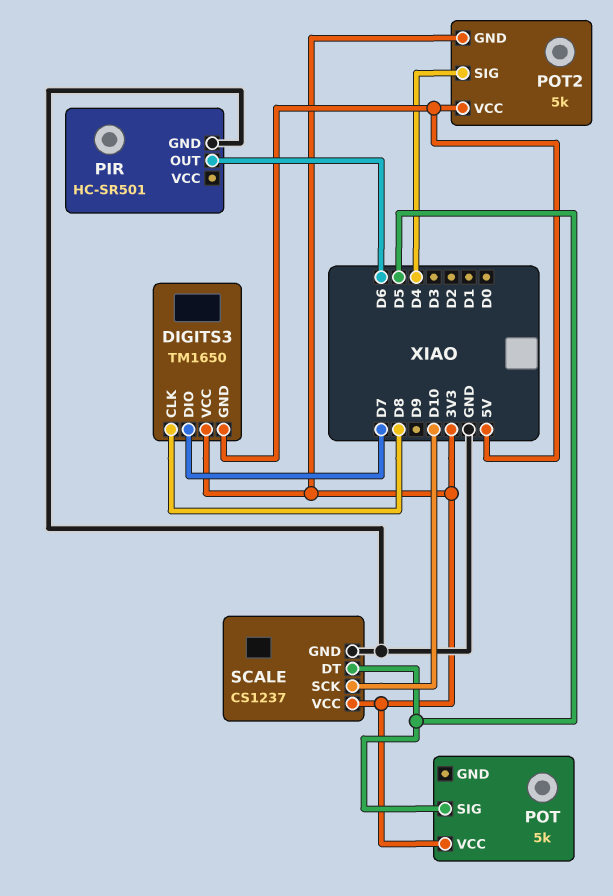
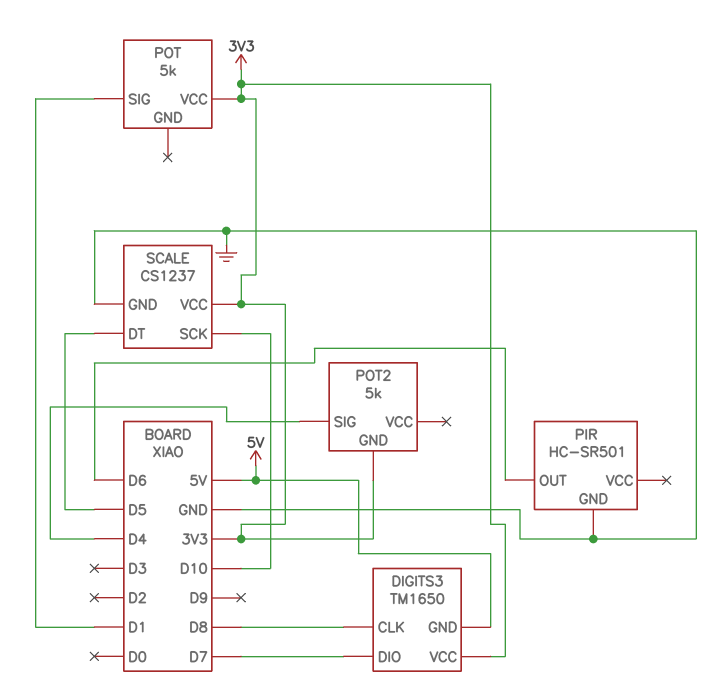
POT pin SIG: D5 -> D1
POT2 pin VCC: 5V -> none

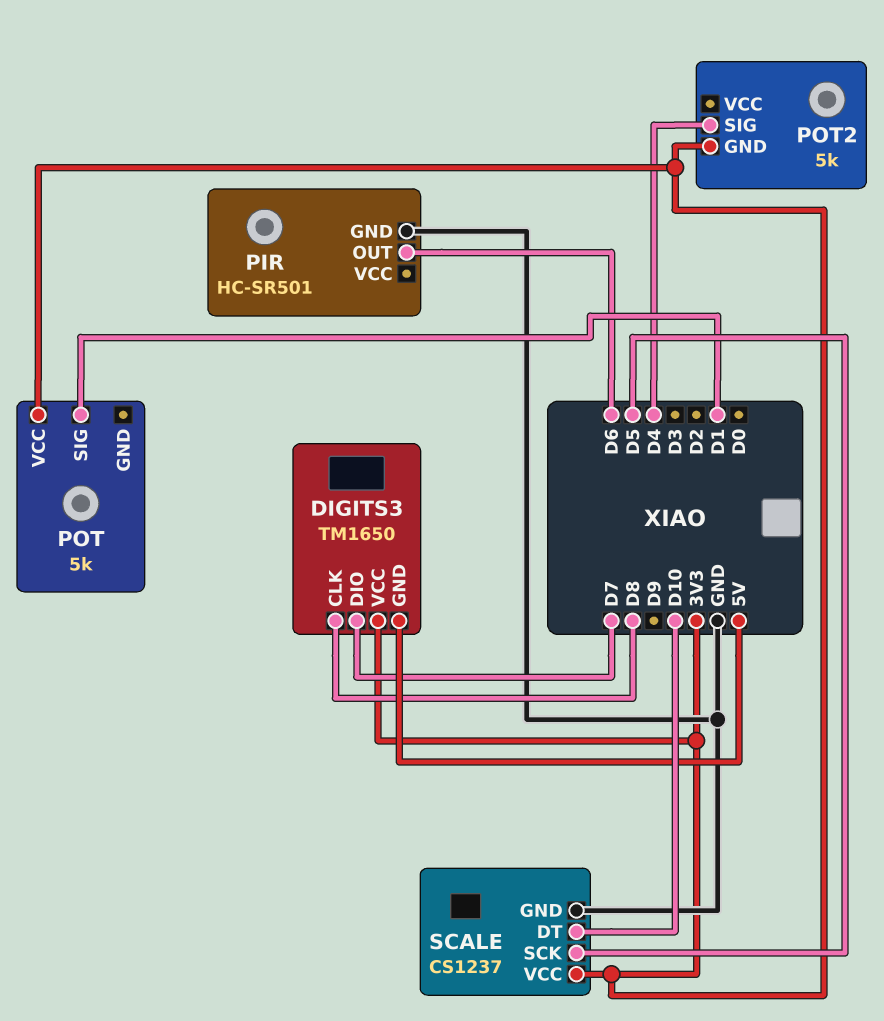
SCALE pin DT: D5 -> D10
SCALE pin SCK: D10 -> D5

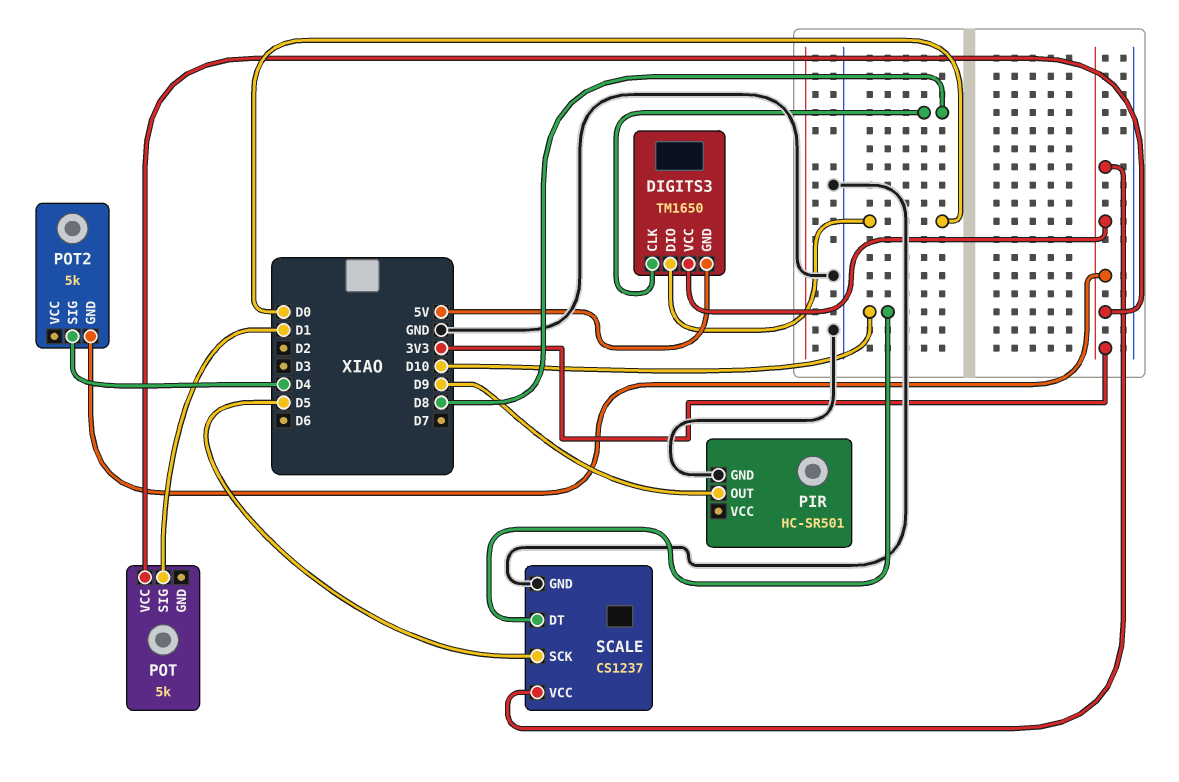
DIGITS3 pin DIO: D7 -> D0
PIR pin OUT: D6 -> D9

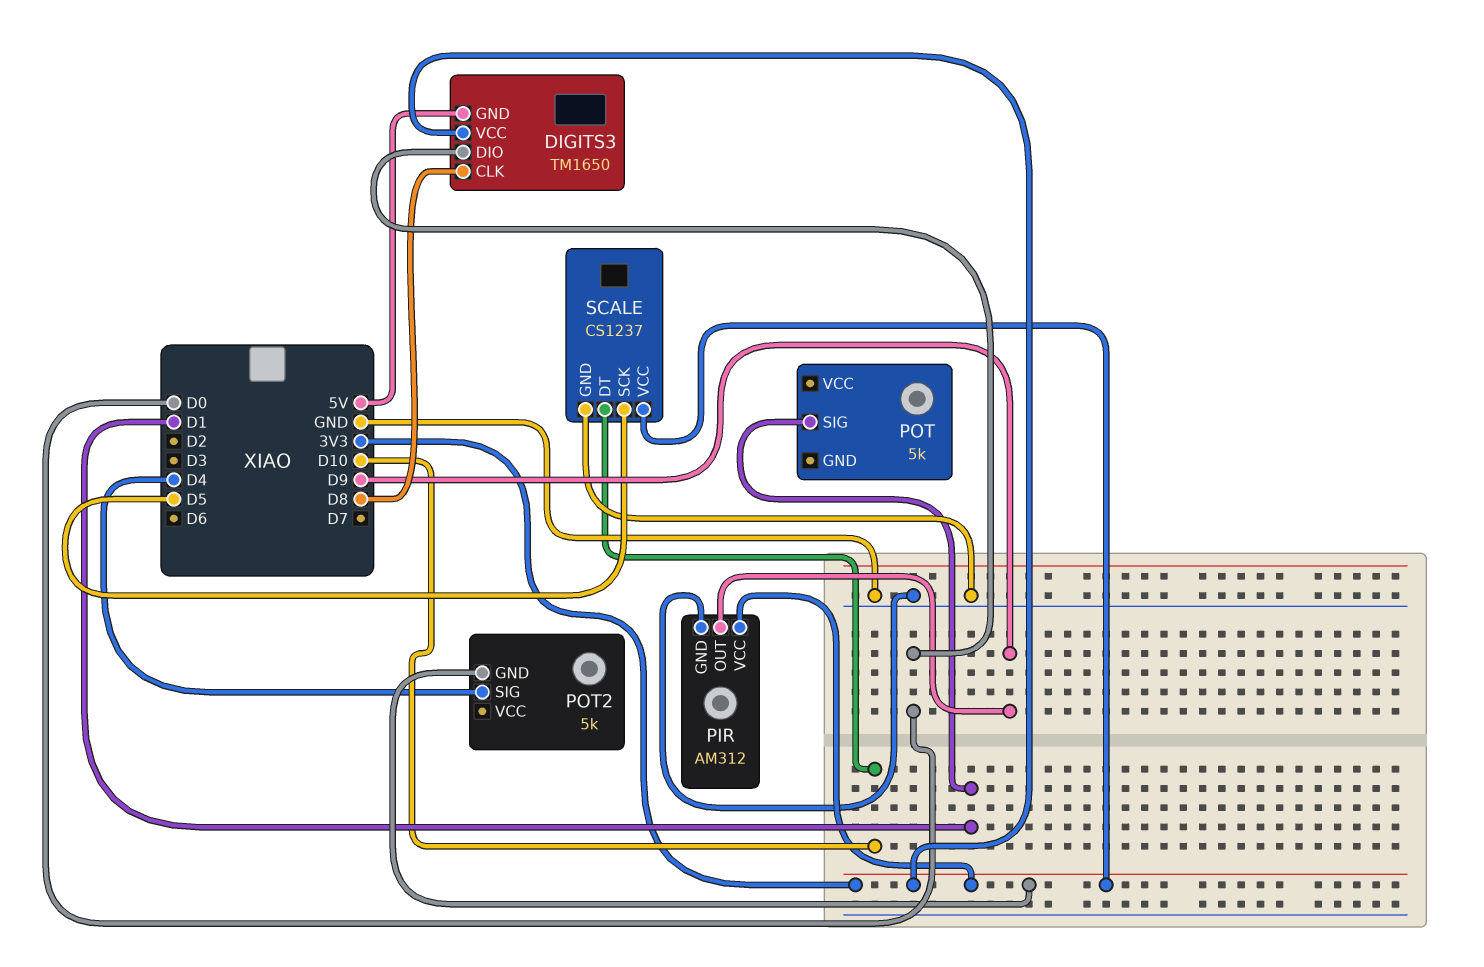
PIR: HC-SR501 -> AM312
PIR pin VCC: none -> 3V3
POT pin VCC: 3V3 -> none

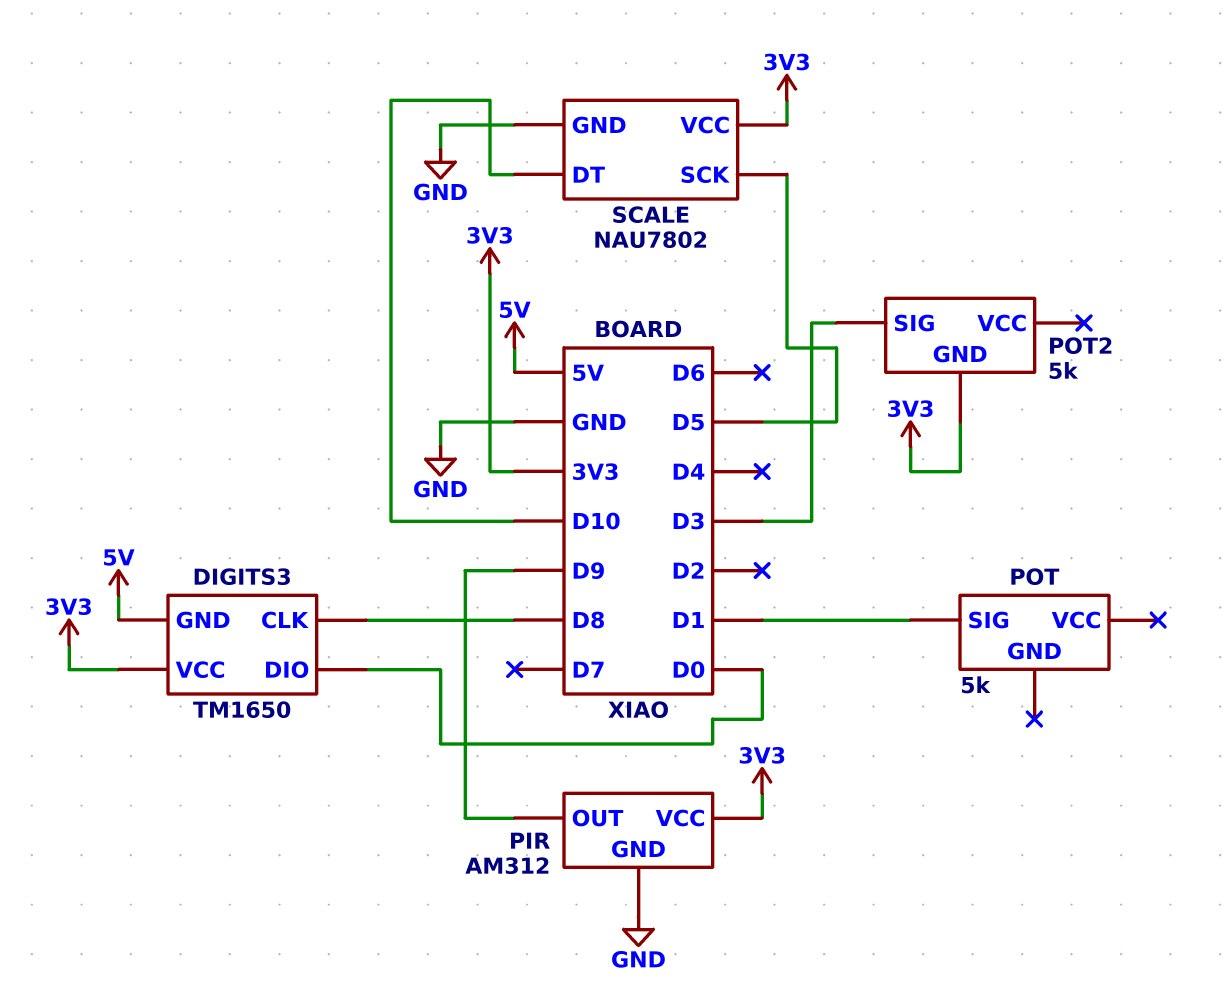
POT2 pin SIG: D4 -> D3
SCALE: CS1237 -> NAU7802

